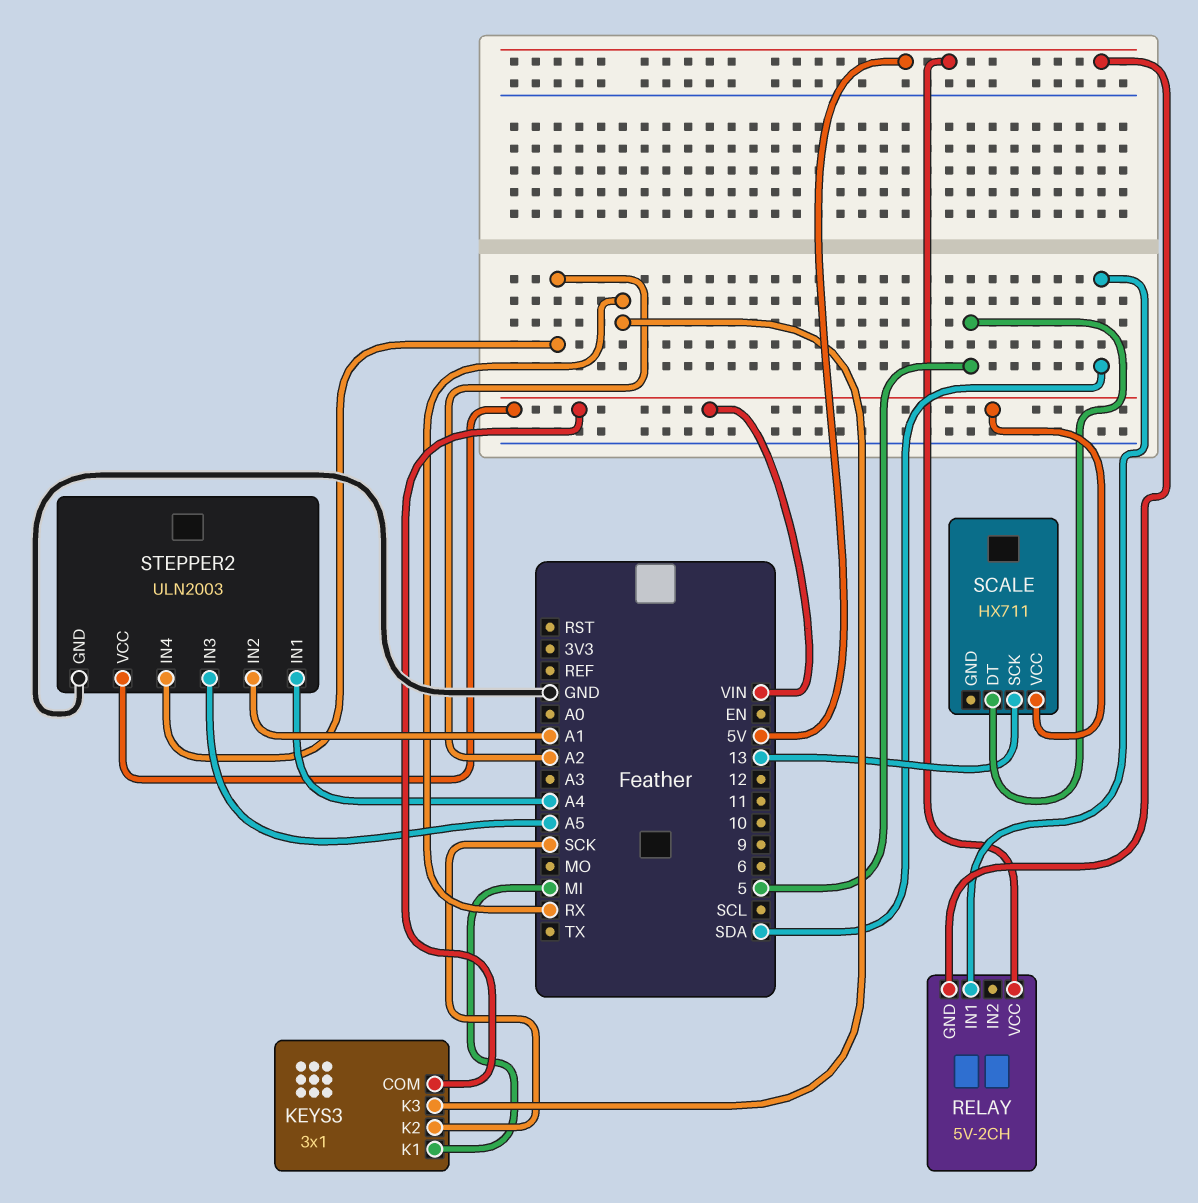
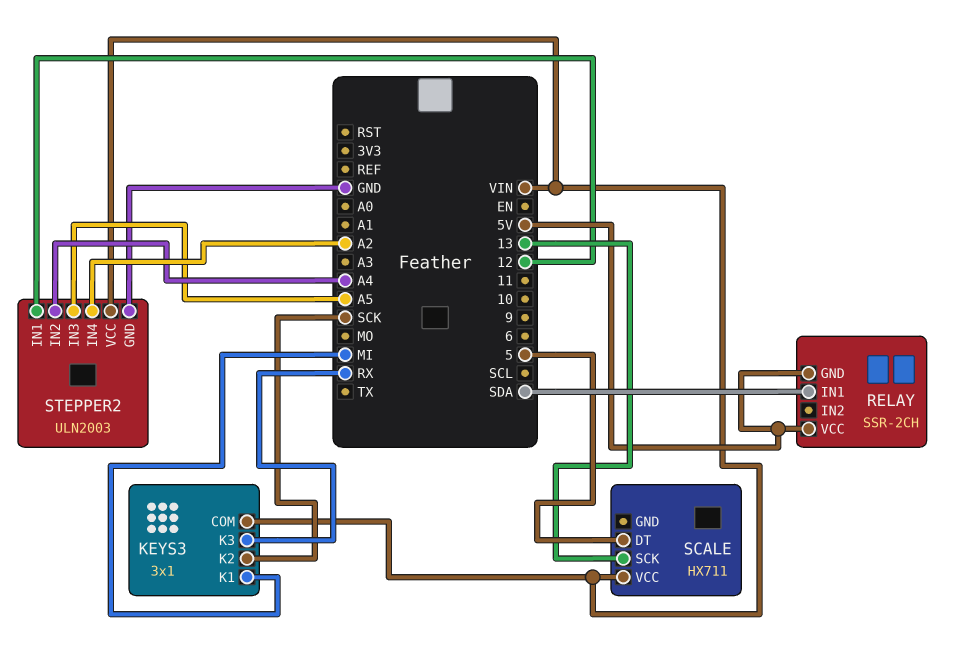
RELAY: 5V-2CH -> SSR-2CH
STEPPER2 pin IN1: A4 -> 12
STEPPER2 pin IN2: A1 -> A4

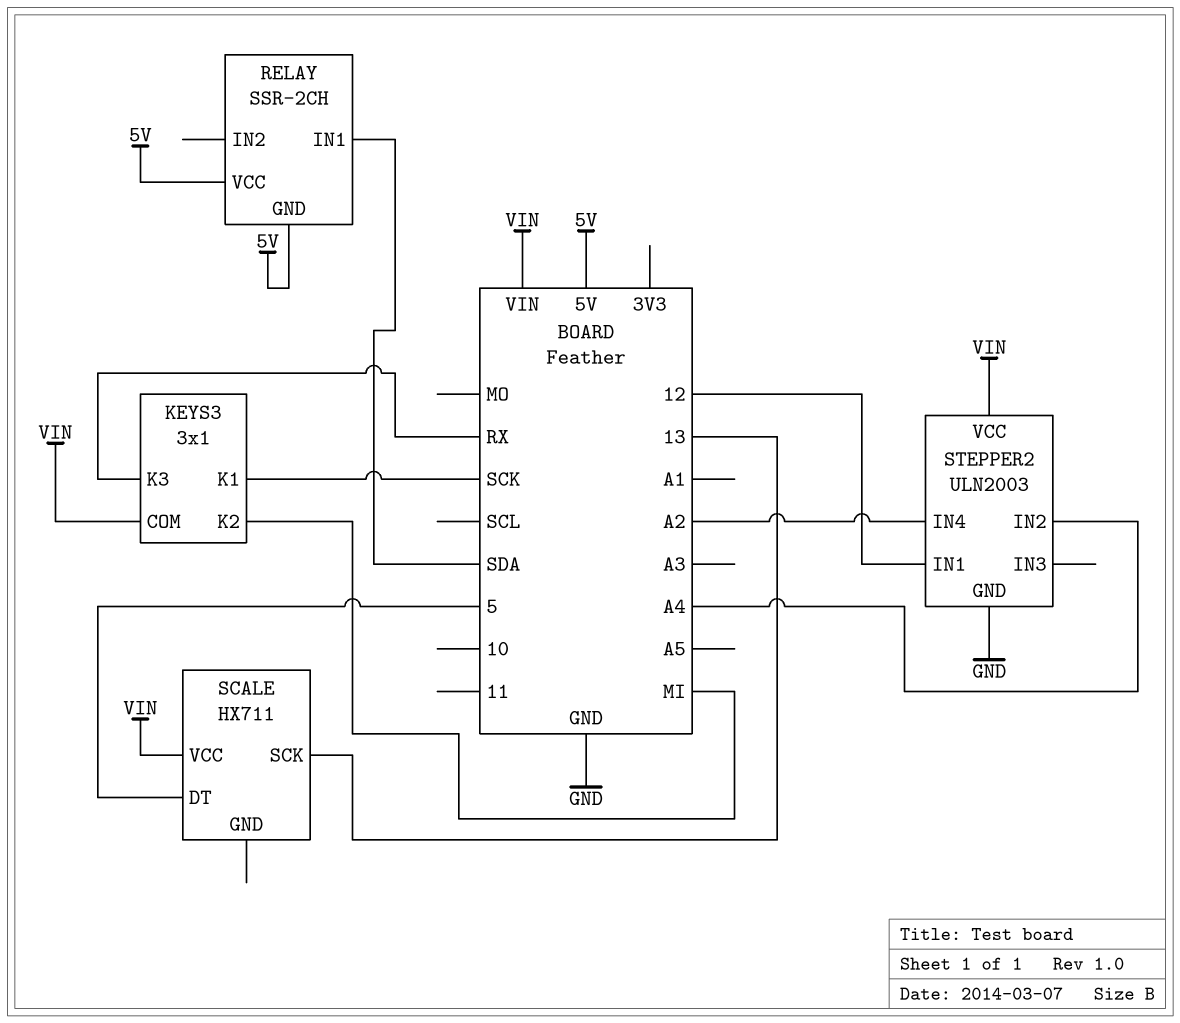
KEYS3 pin K1: MI -> SCK
KEYS3 pin K2: SCK -> MI
STEPPER2 pin IN3: A5 -> none

